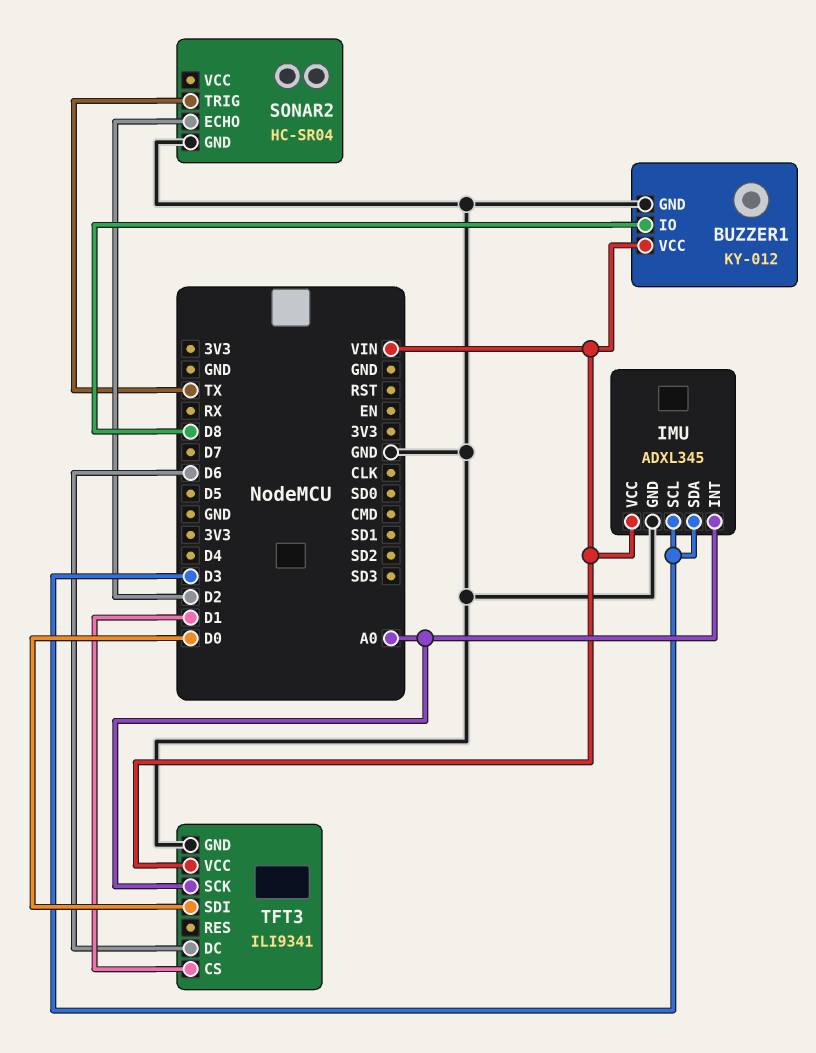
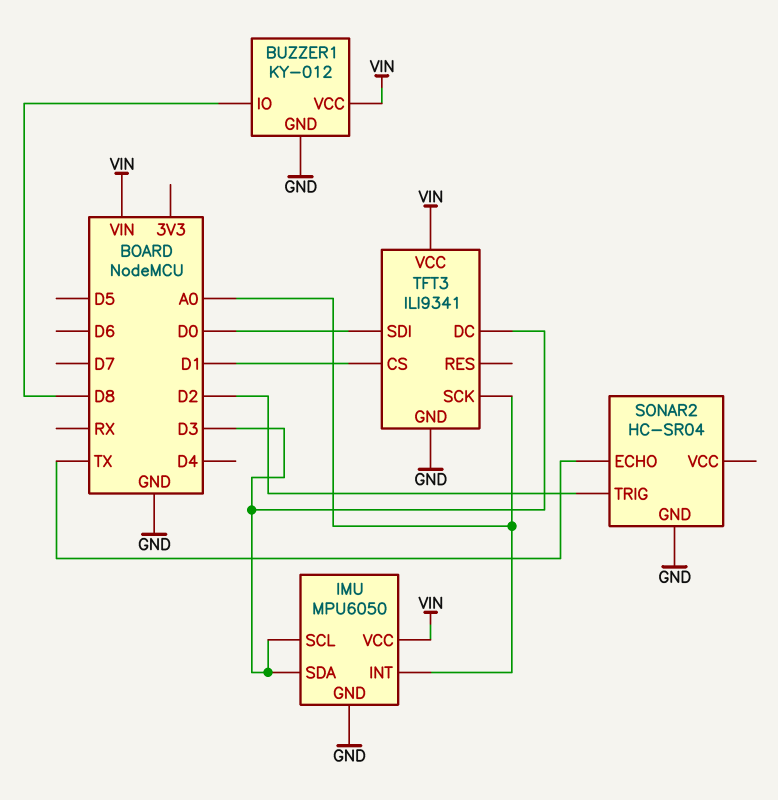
IMU: ADXL345 -> MPU6050
SONAR2 pin ECHO: D2 -> TX
SONAR2 pin TRIG: TX -> D2
TFT3 pin DC: D6 -> D3

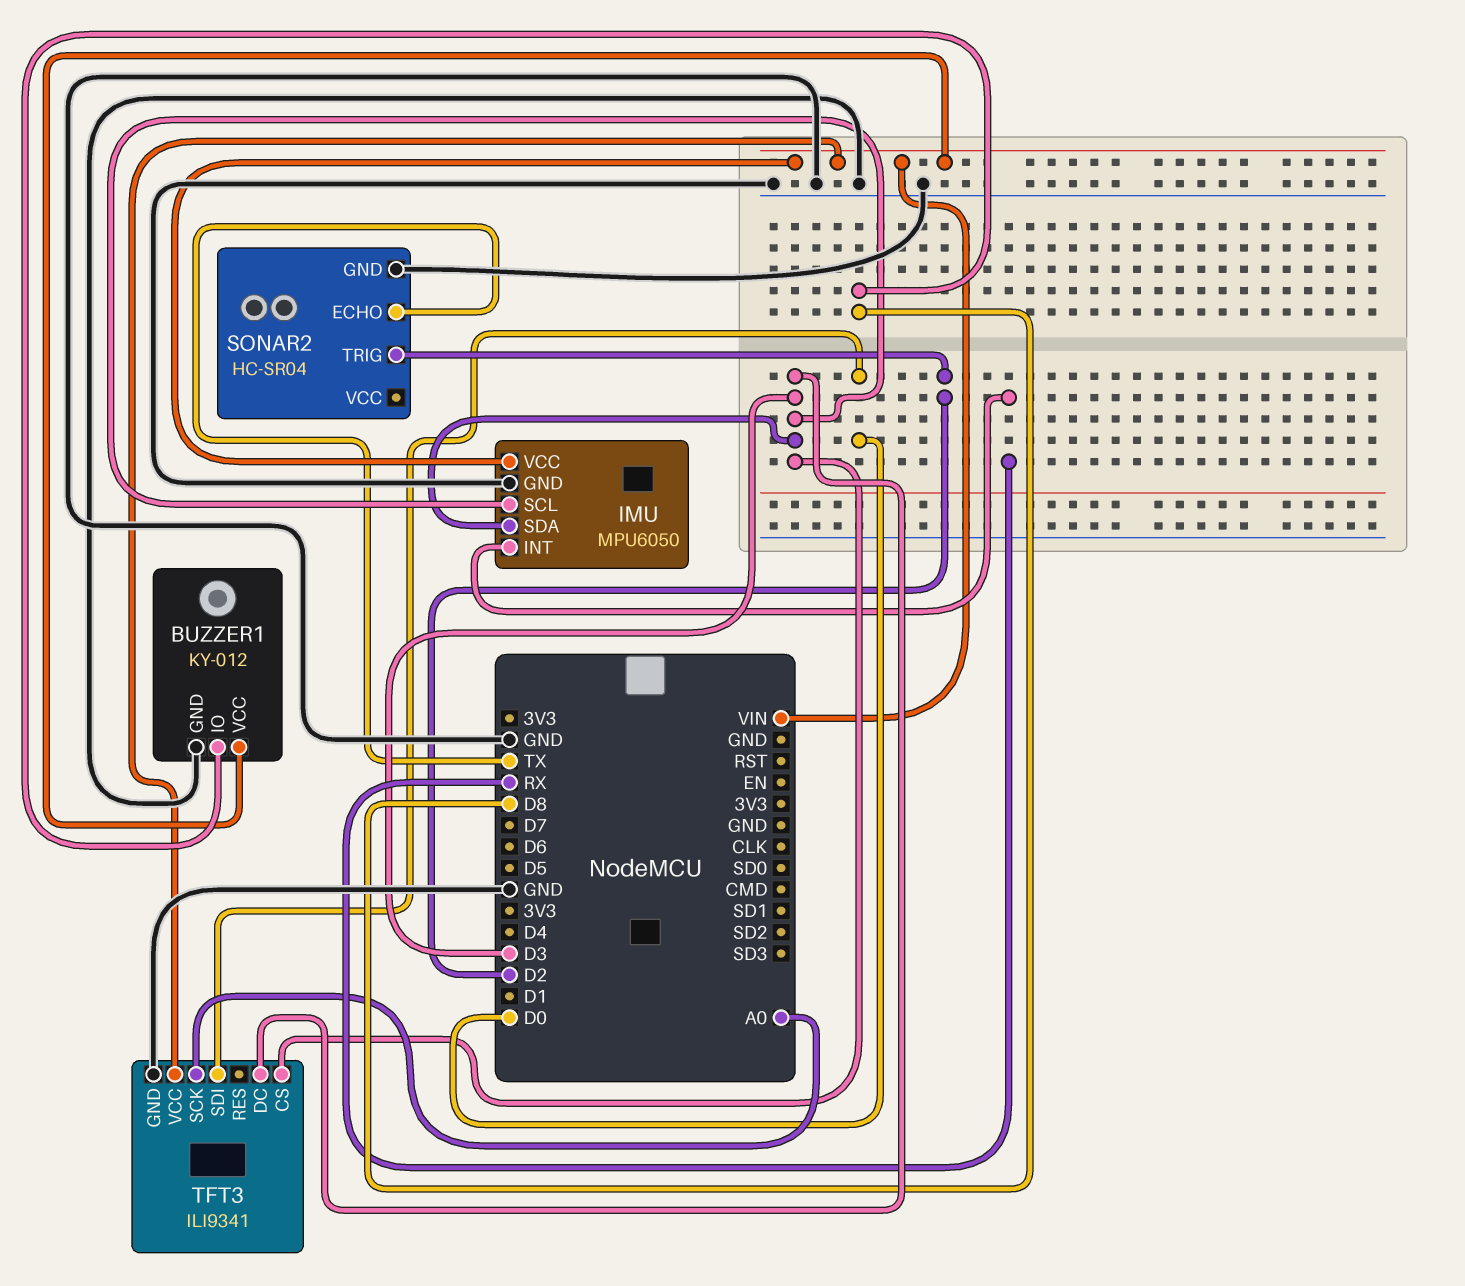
IMU pin INT: A0 -> RX
TFT3 pin CS: D1 -> D3

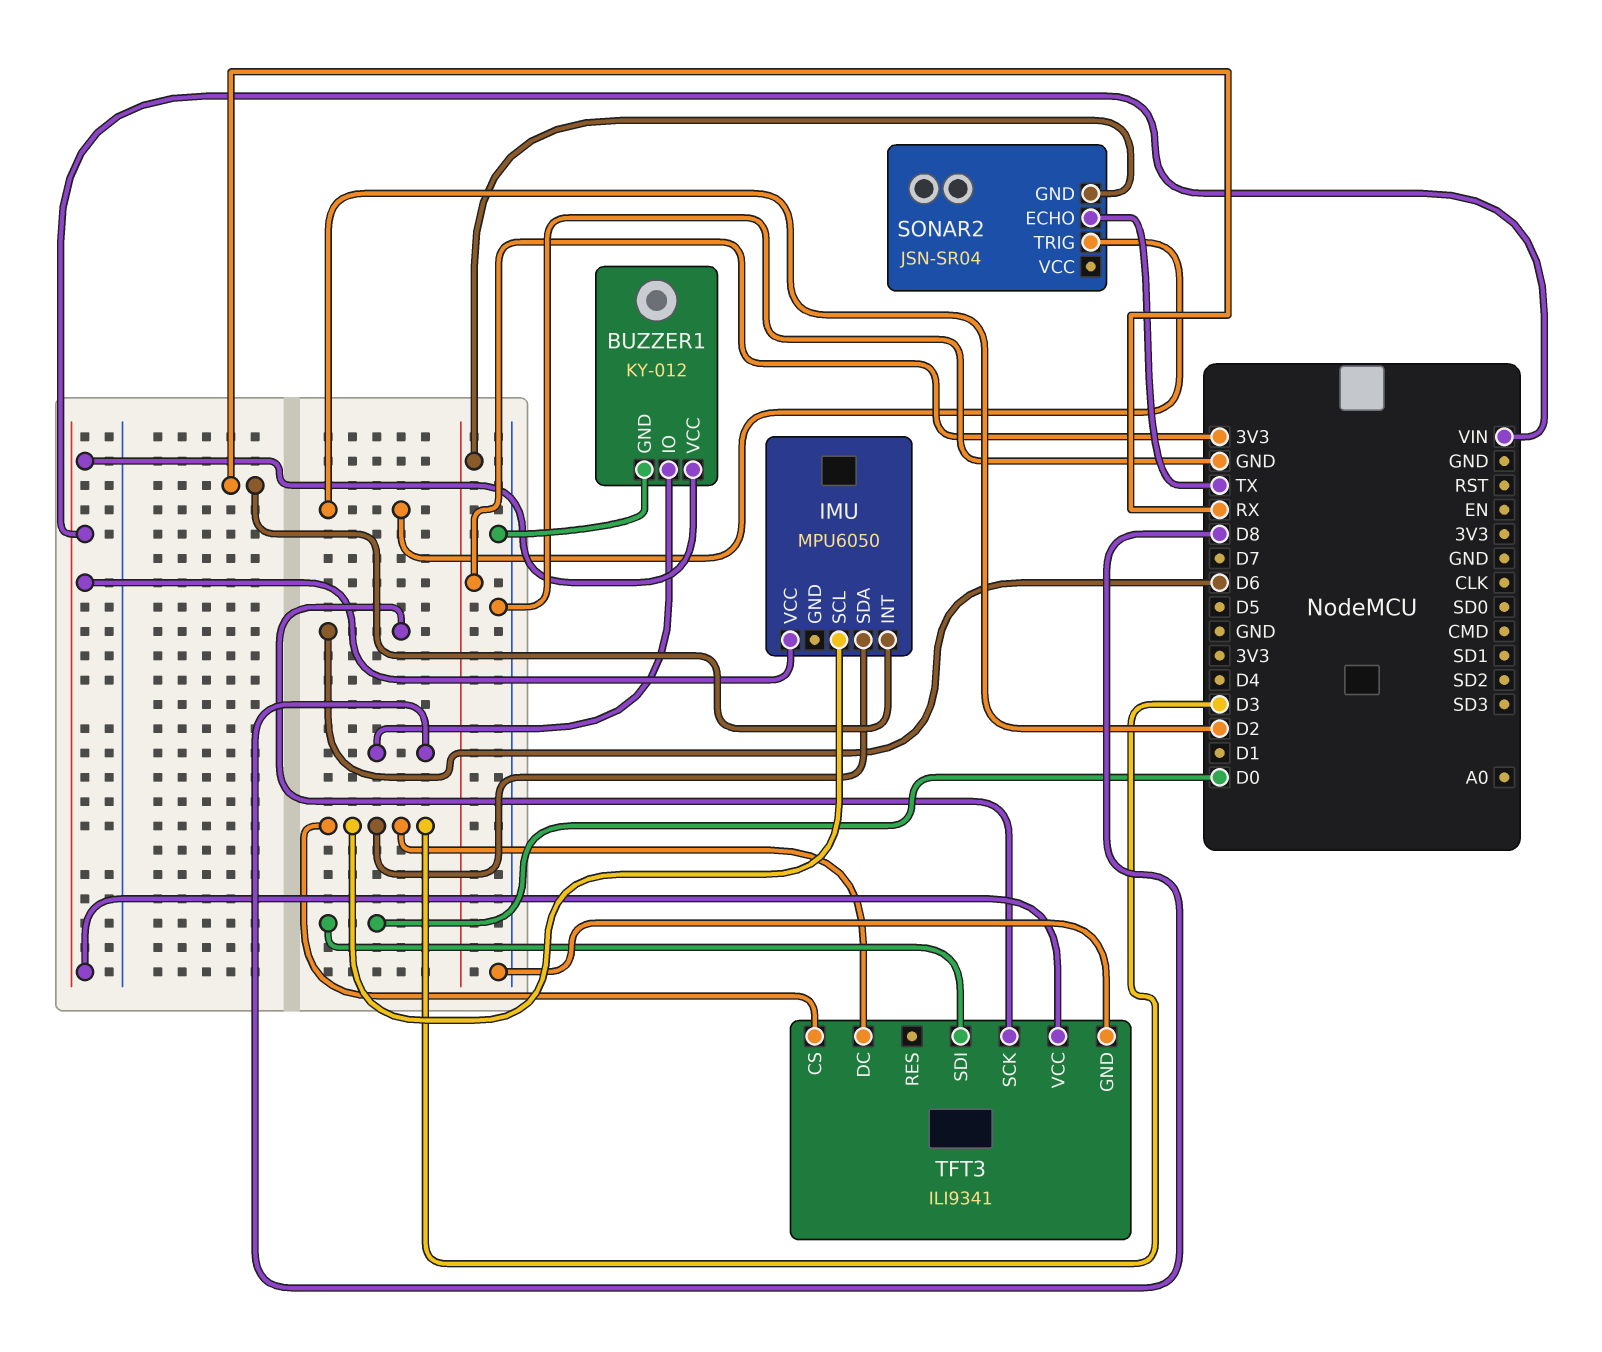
IMU pin GND: GND -> none
SONAR2: HC-SR04 -> JSN-SR04
SONAR2 pin GND: GND -> 3V3
TFT3 pin SCK: A0 -> D6

